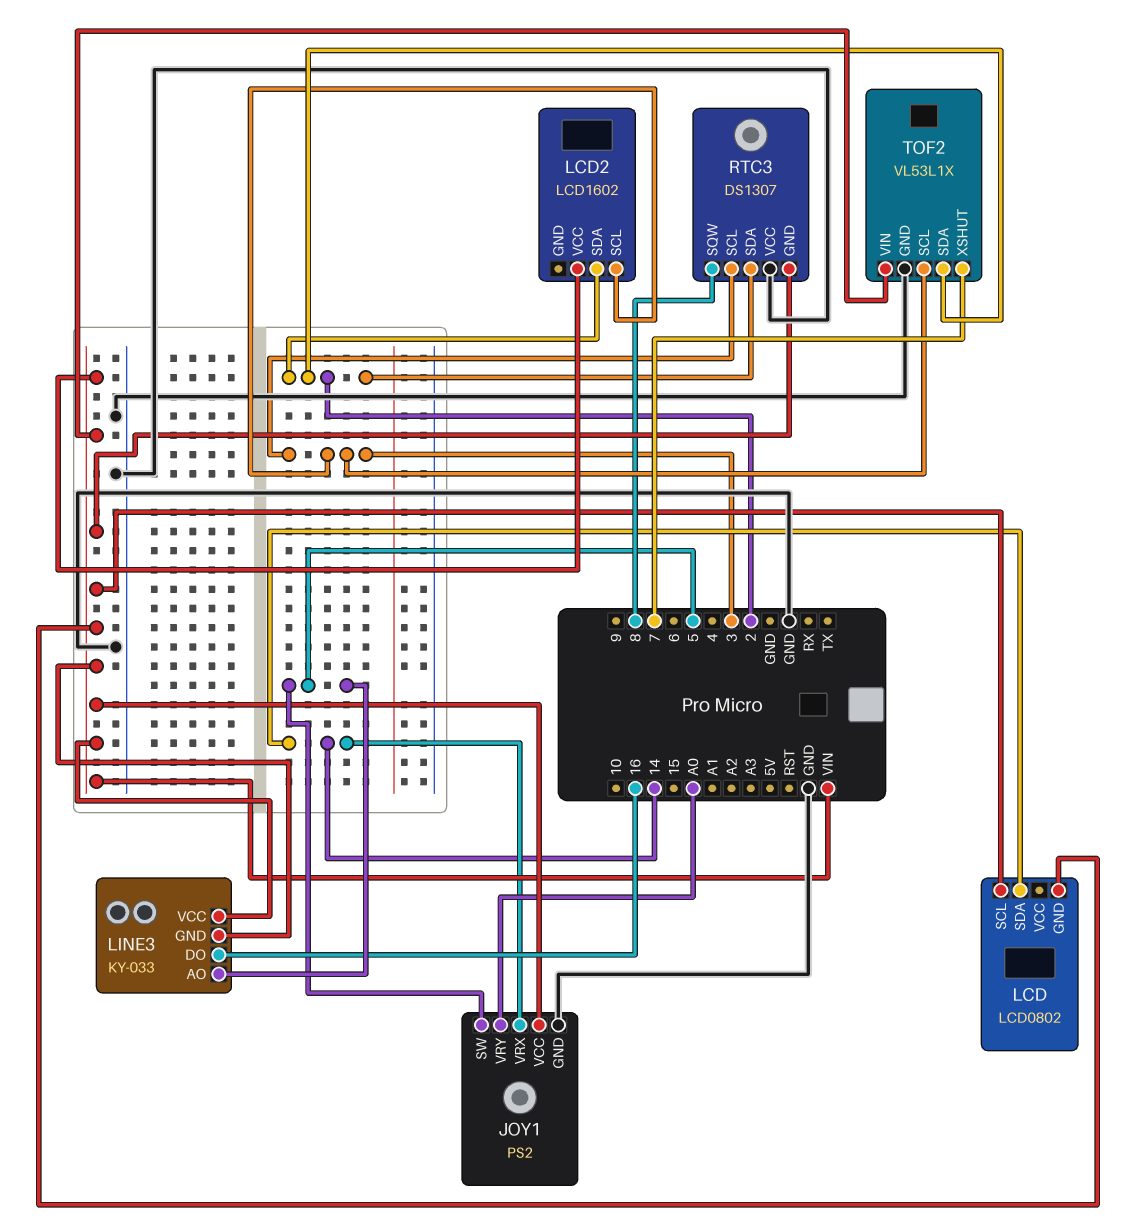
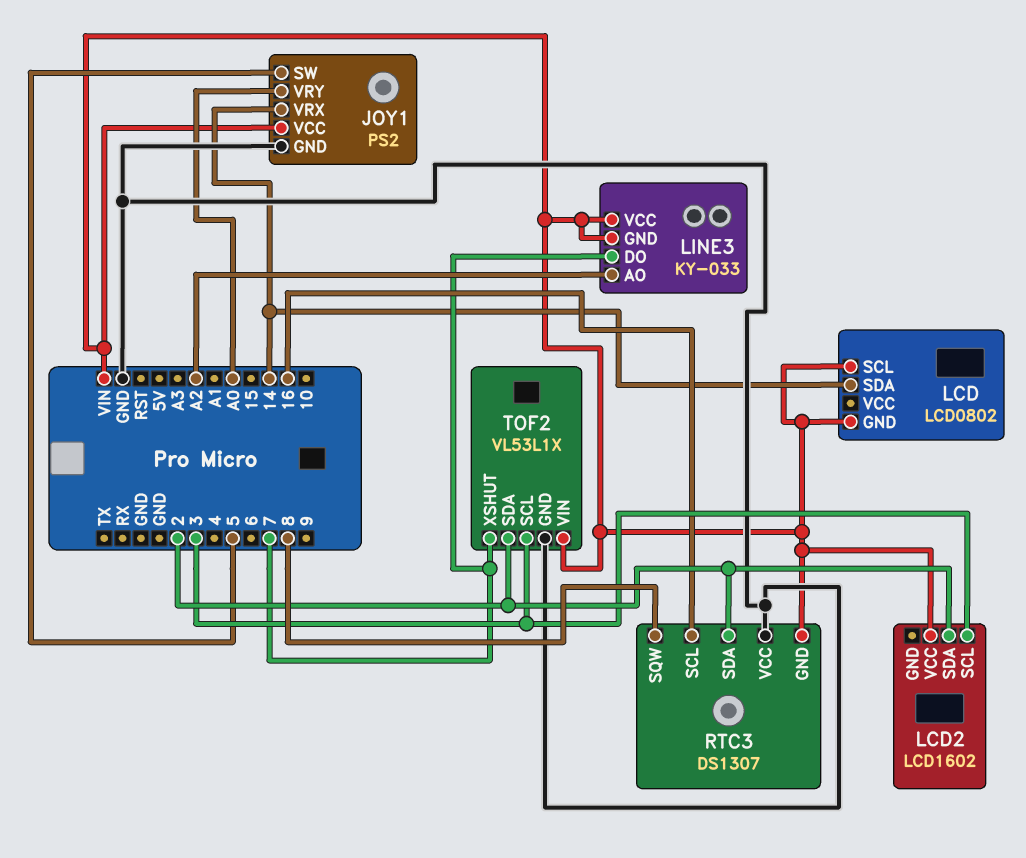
LINE3 pin AO: 5 -> A2
LINE3 pin DO: 16 -> 7
RTC3 pin SCL: 3 -> 16

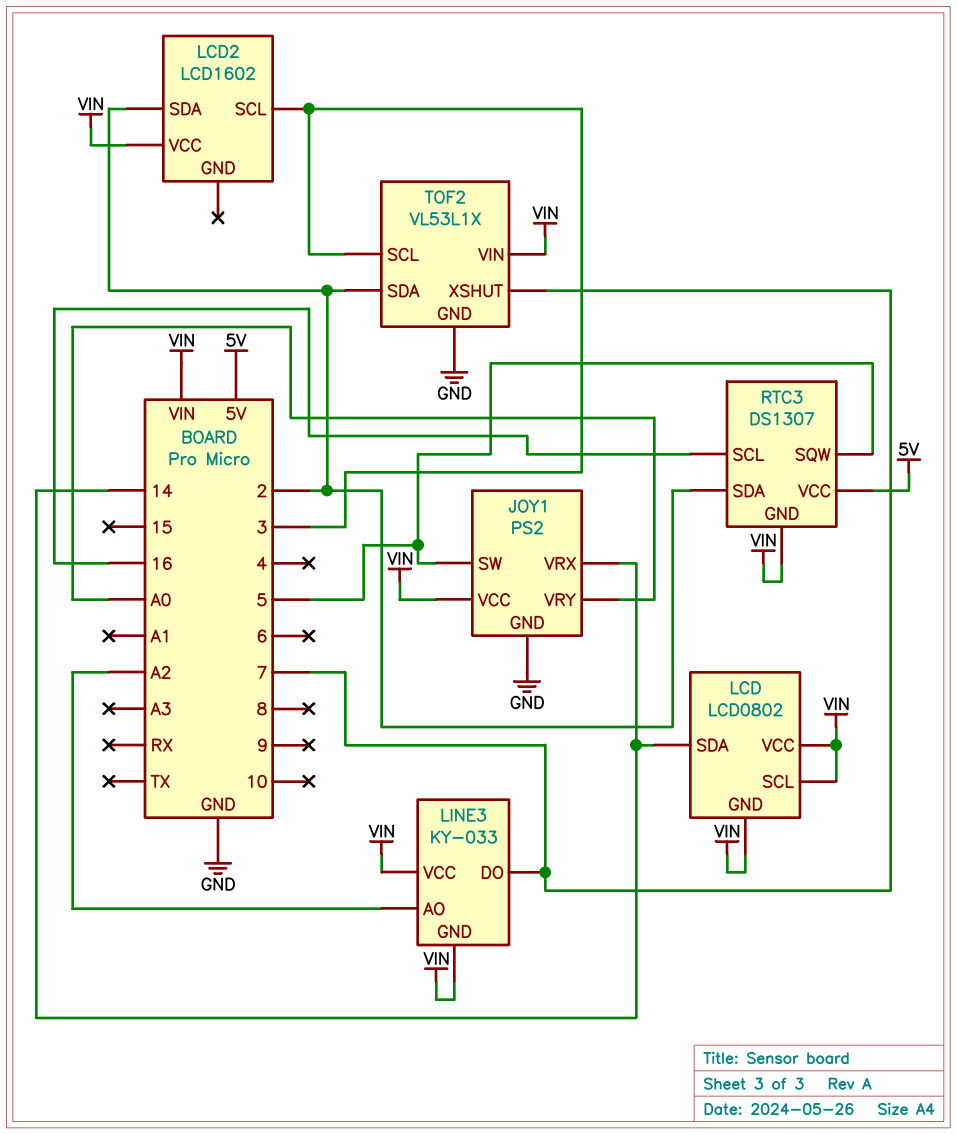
LCD pin VCC: none -> VIN
RTC3 pin SQW: 8 -> 5
RTC3 pin VCC: GND -> 5V

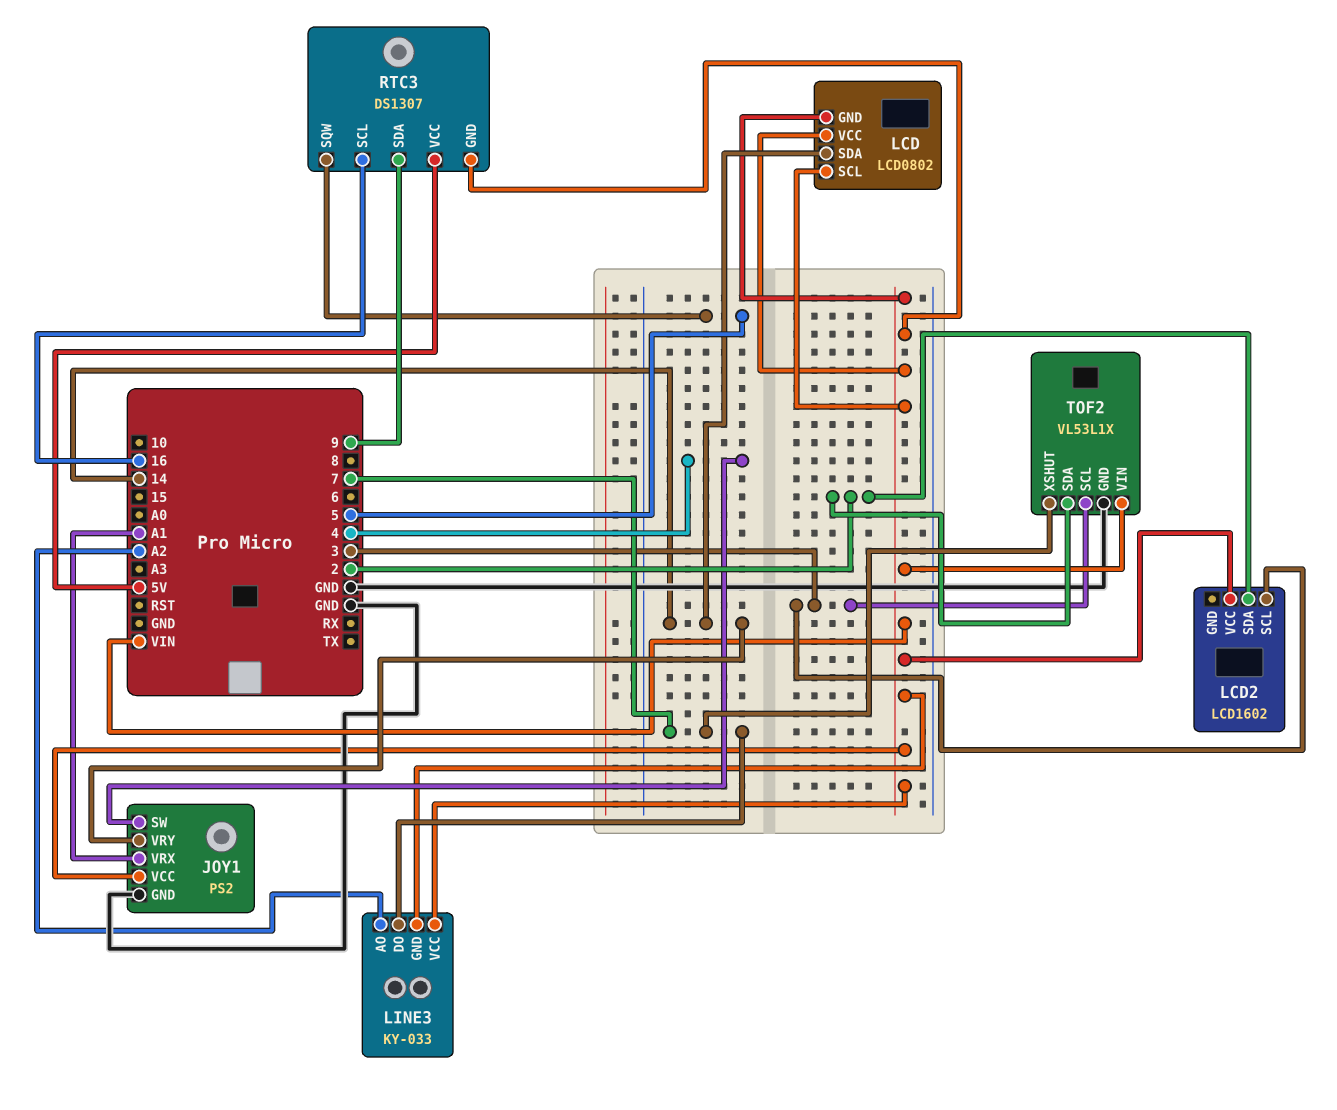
JOY1 pin SW: 5 -> 4
JOY1 pin VRX: 14 -> A1
JOY1 pin VRY: A0 -> 14
RTC3 pin SDA: 2 -> 9

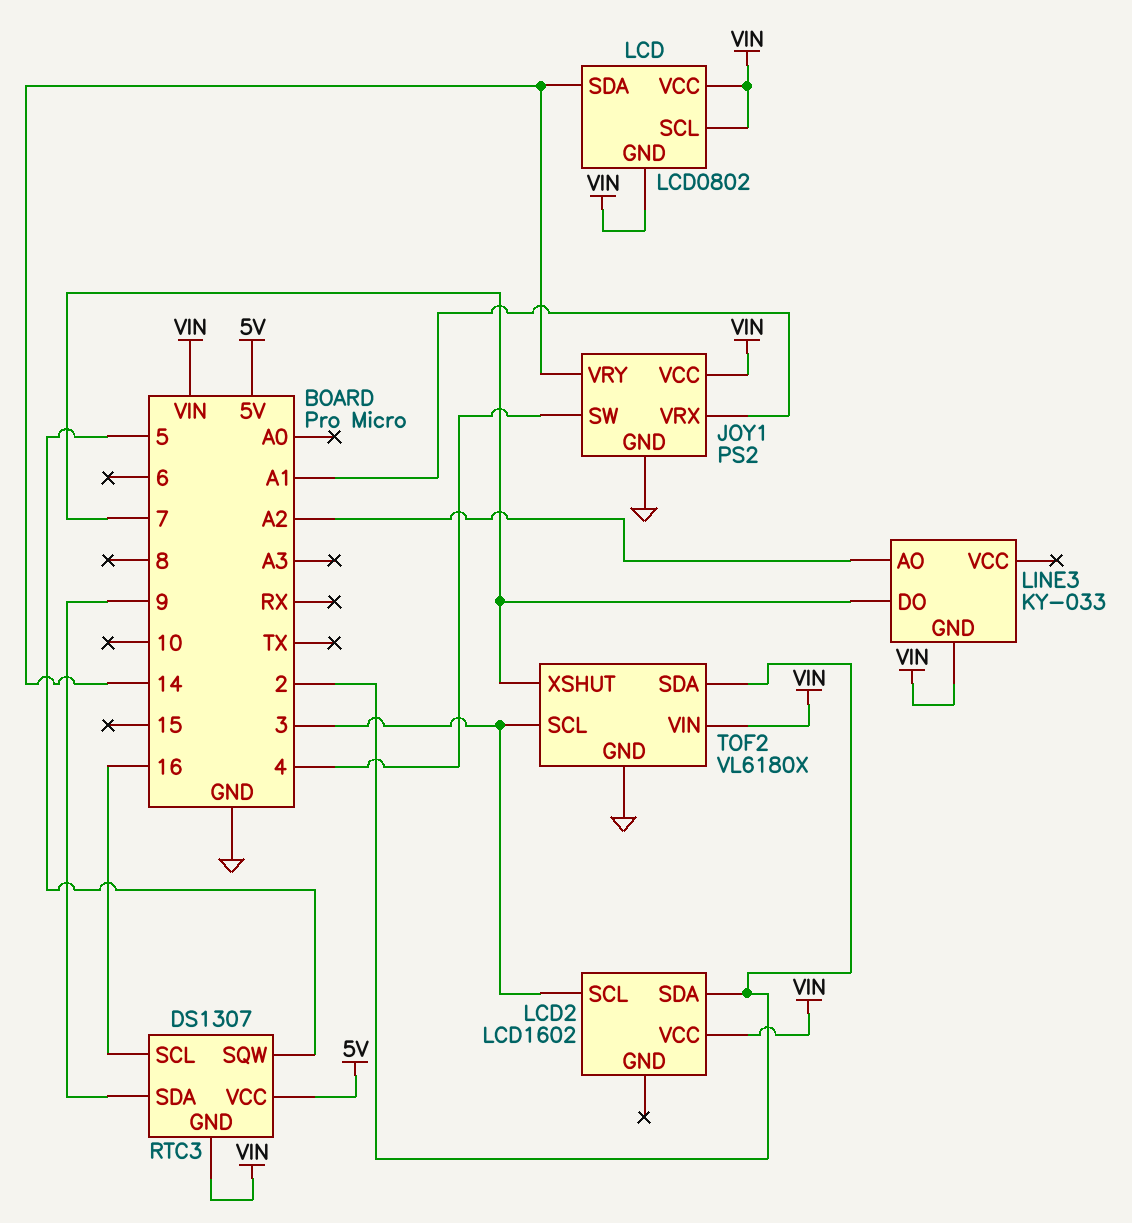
LINE3 pin VCC: VIN -> none
TOF2: VL53L1X -> VL6180X

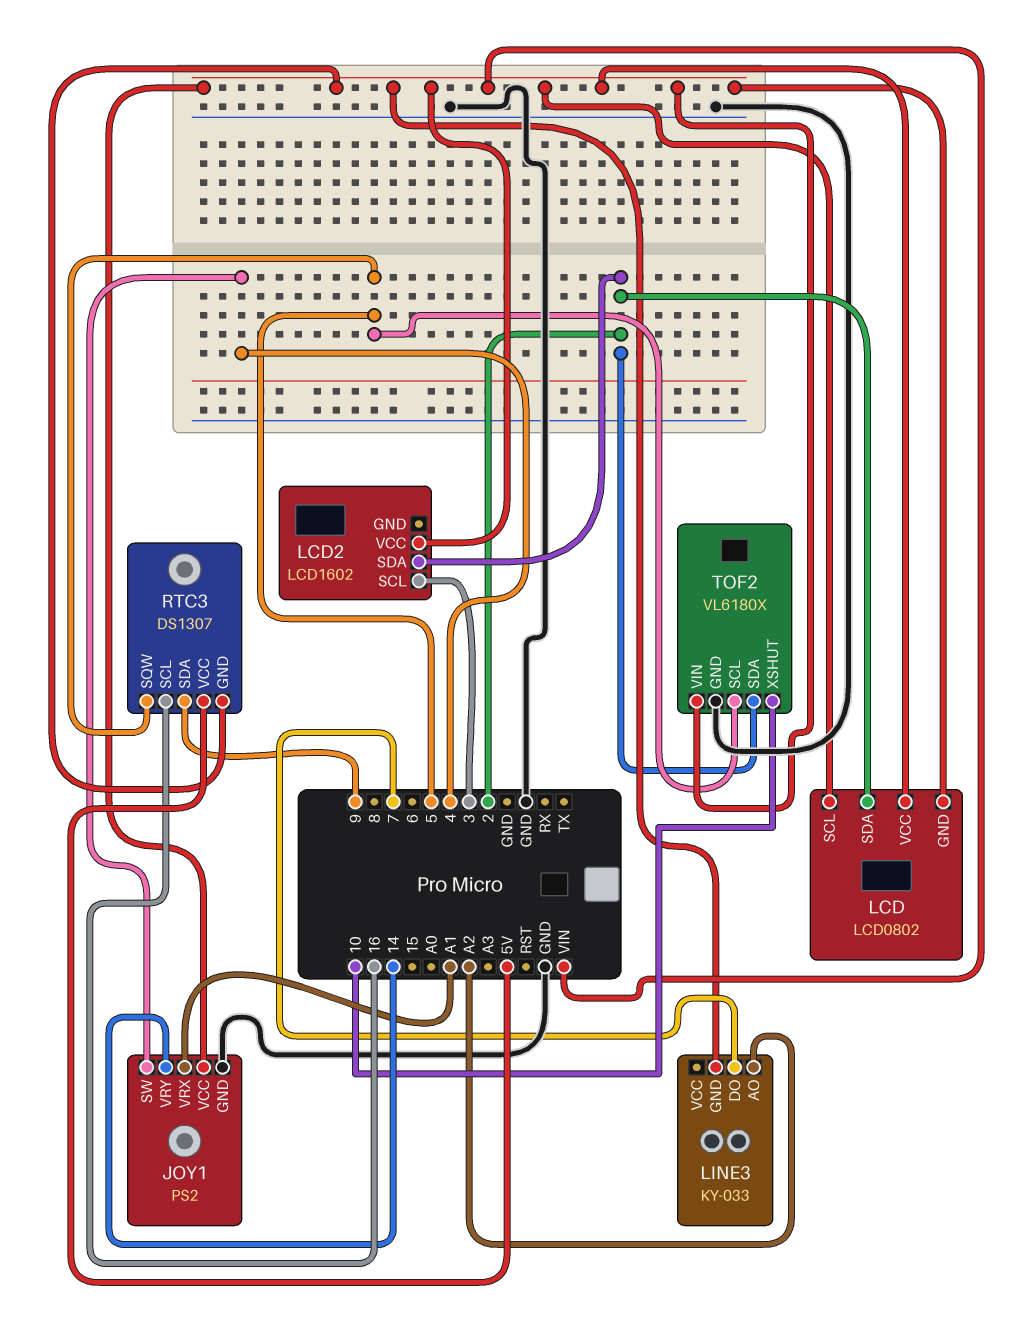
LCD pin SDA: 14 -> 2
TOF2 pin SCL: 3 -> 5
TOF2 pin XSHUT: 7 -> 10

